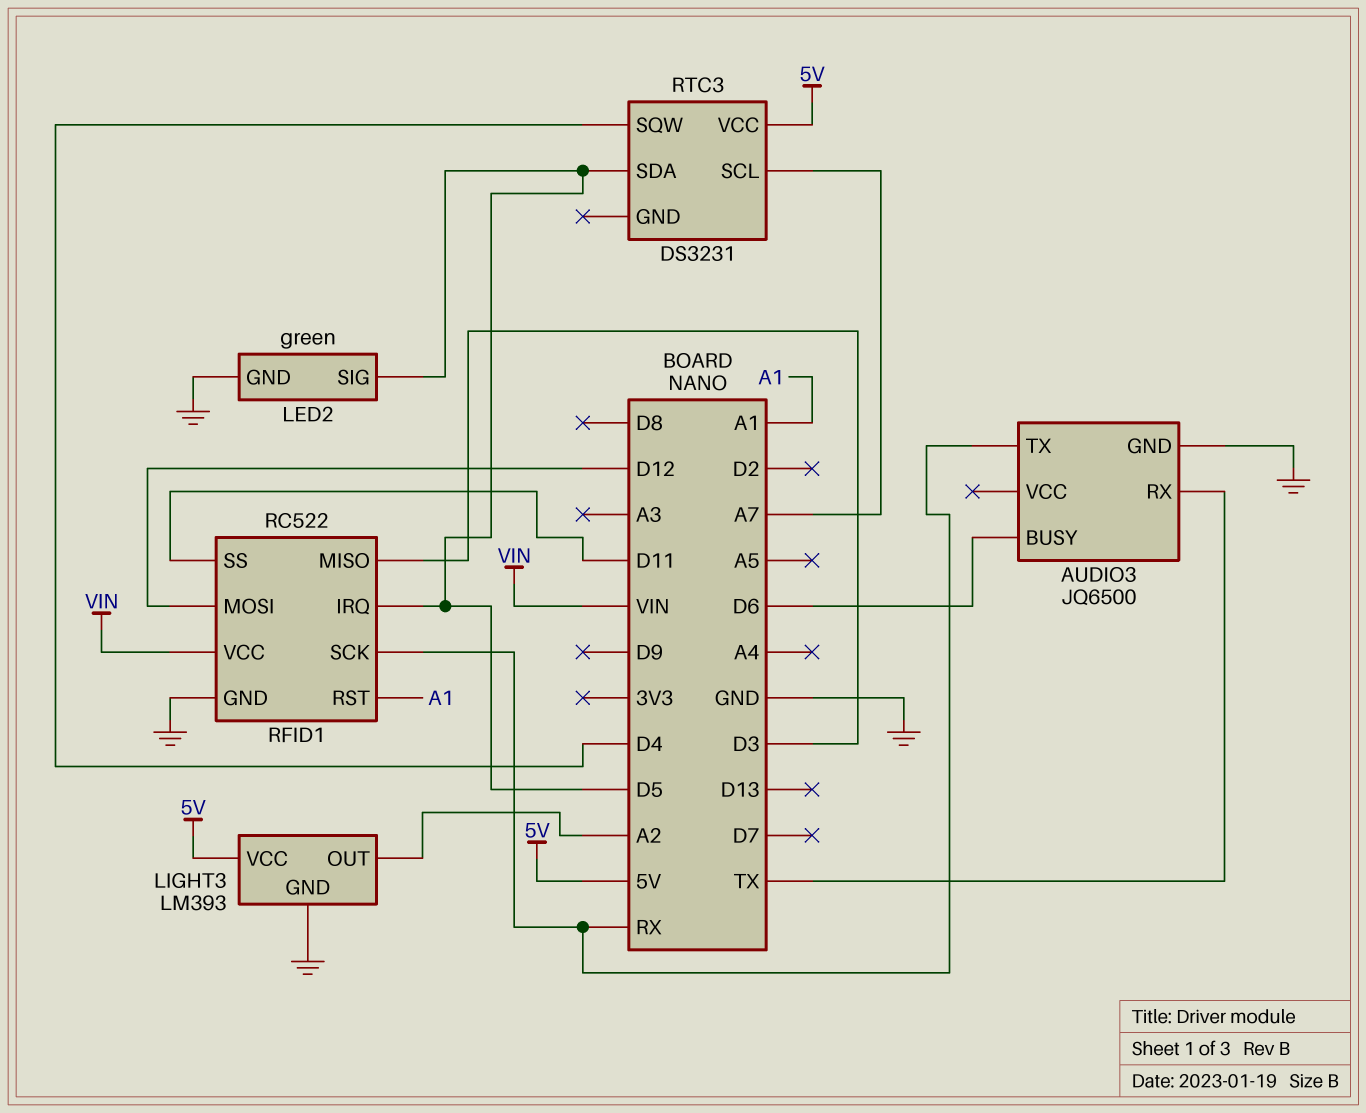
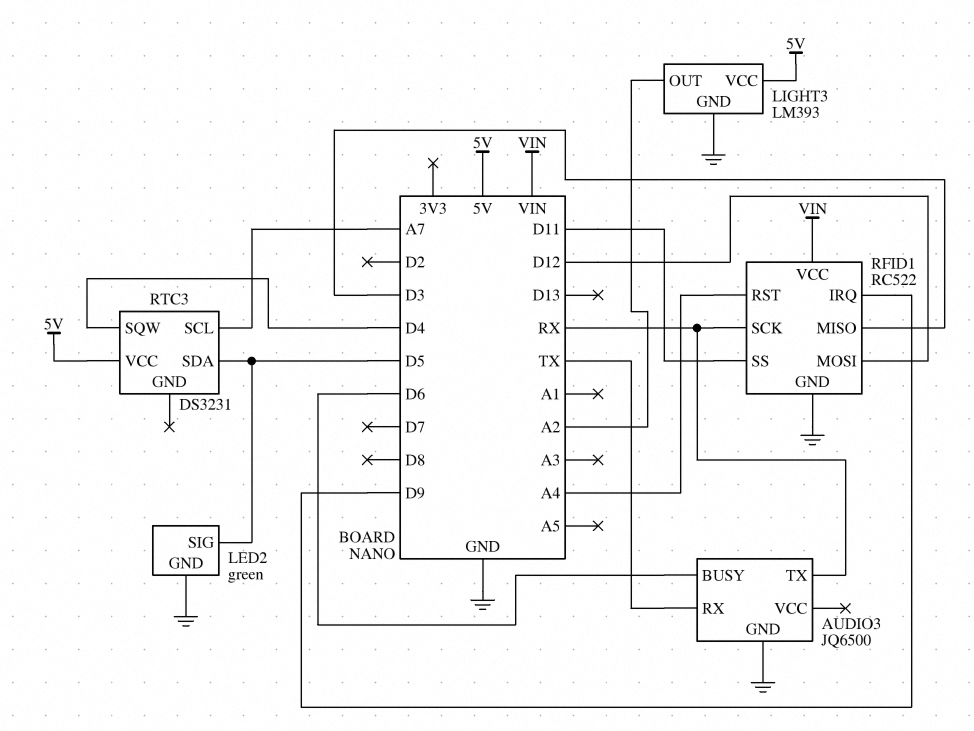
RFID1 pin IRQ: D5 -> D9
RFID1 pin RST: A1 -> A4

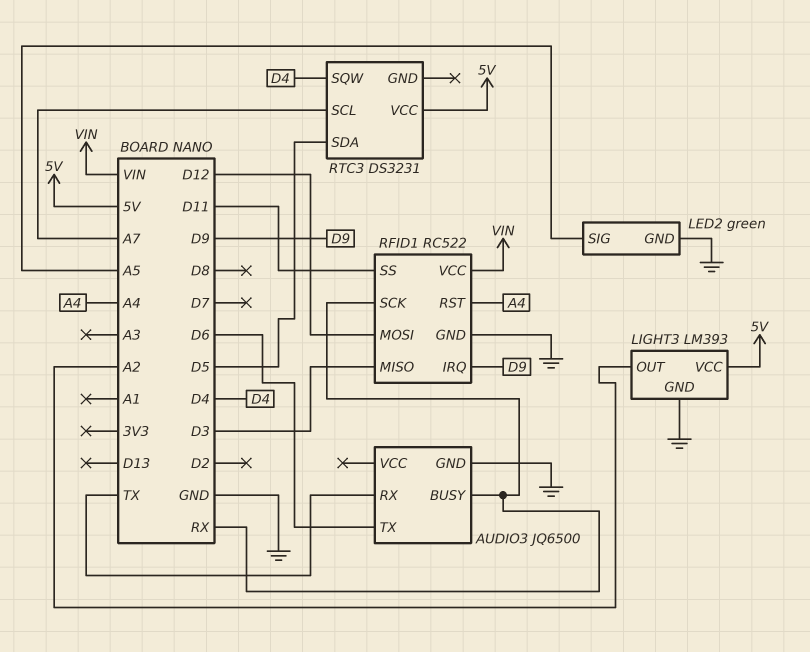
AUDIO3 pin BUSY: D6 -> RX
AUDIO3 pin TX: RX -> D6
LED2 pin SIG: D5 -> A5

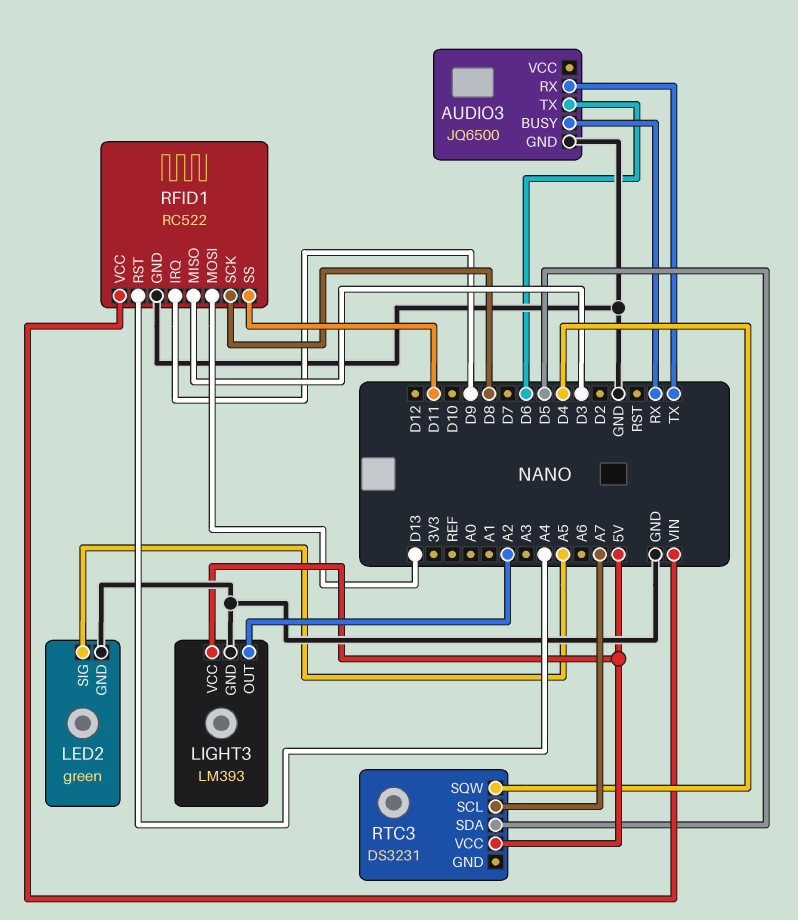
RFID1 pin MOSI: D12 -> D13
RFID1 pin SCK: RX -> D8

